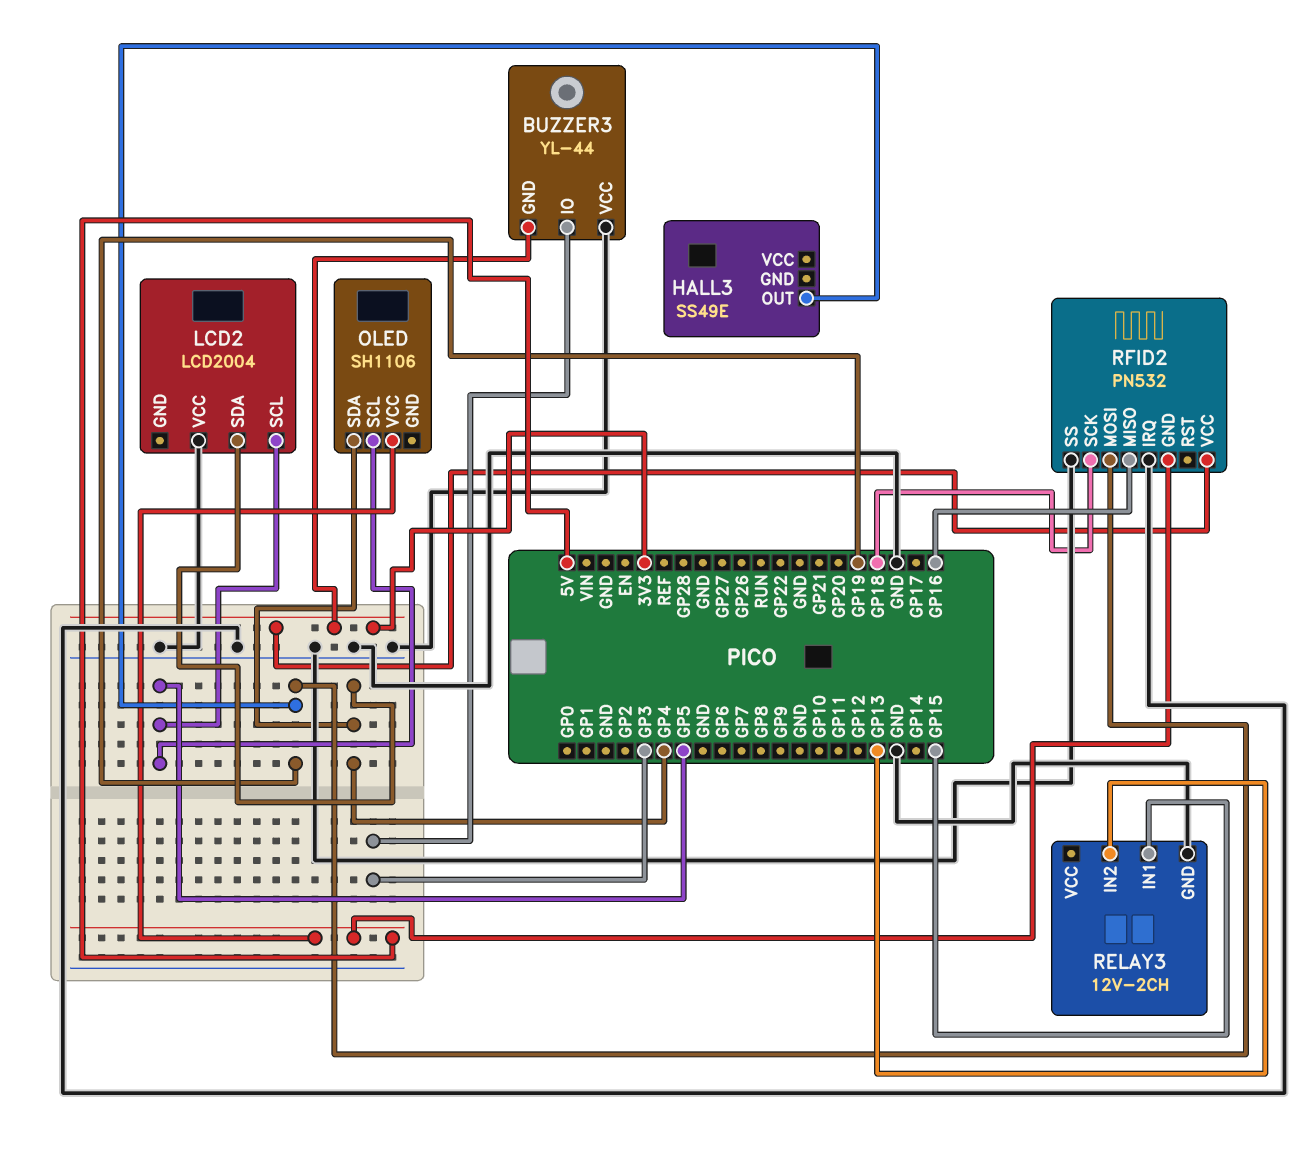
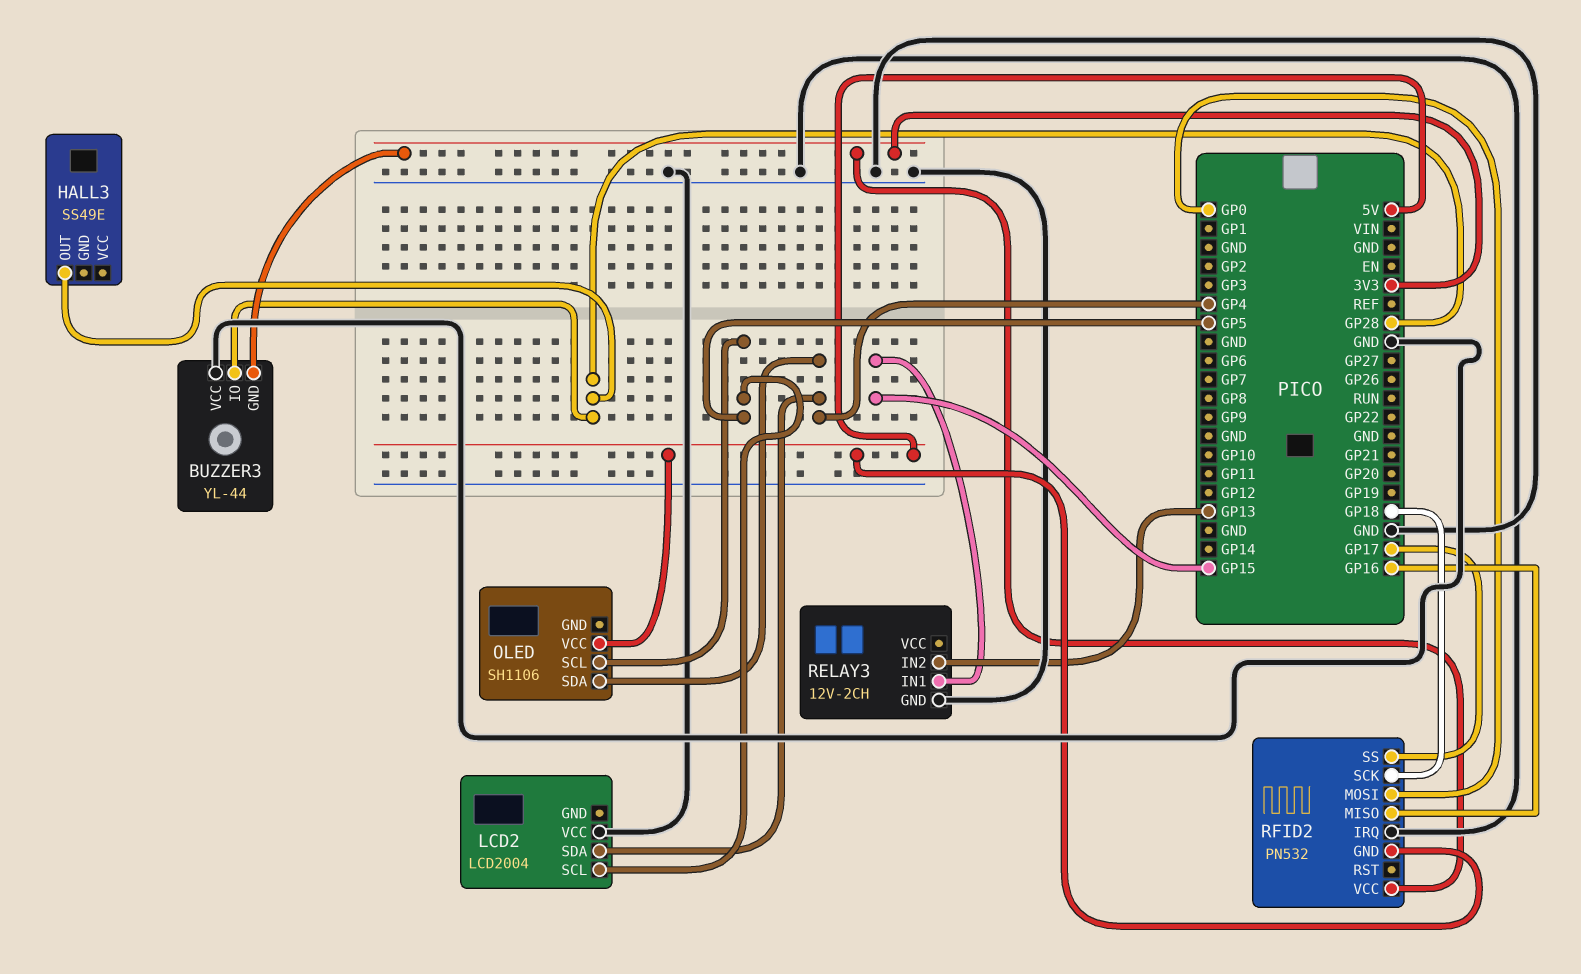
BUZZER3 pin IO: GP3 -> GP28
HALL3 pin OUT: GP19 -> GP28
RFID2 pin MOSI: GP19 -> GP0
RFID2 pin SS: GND -> GP17

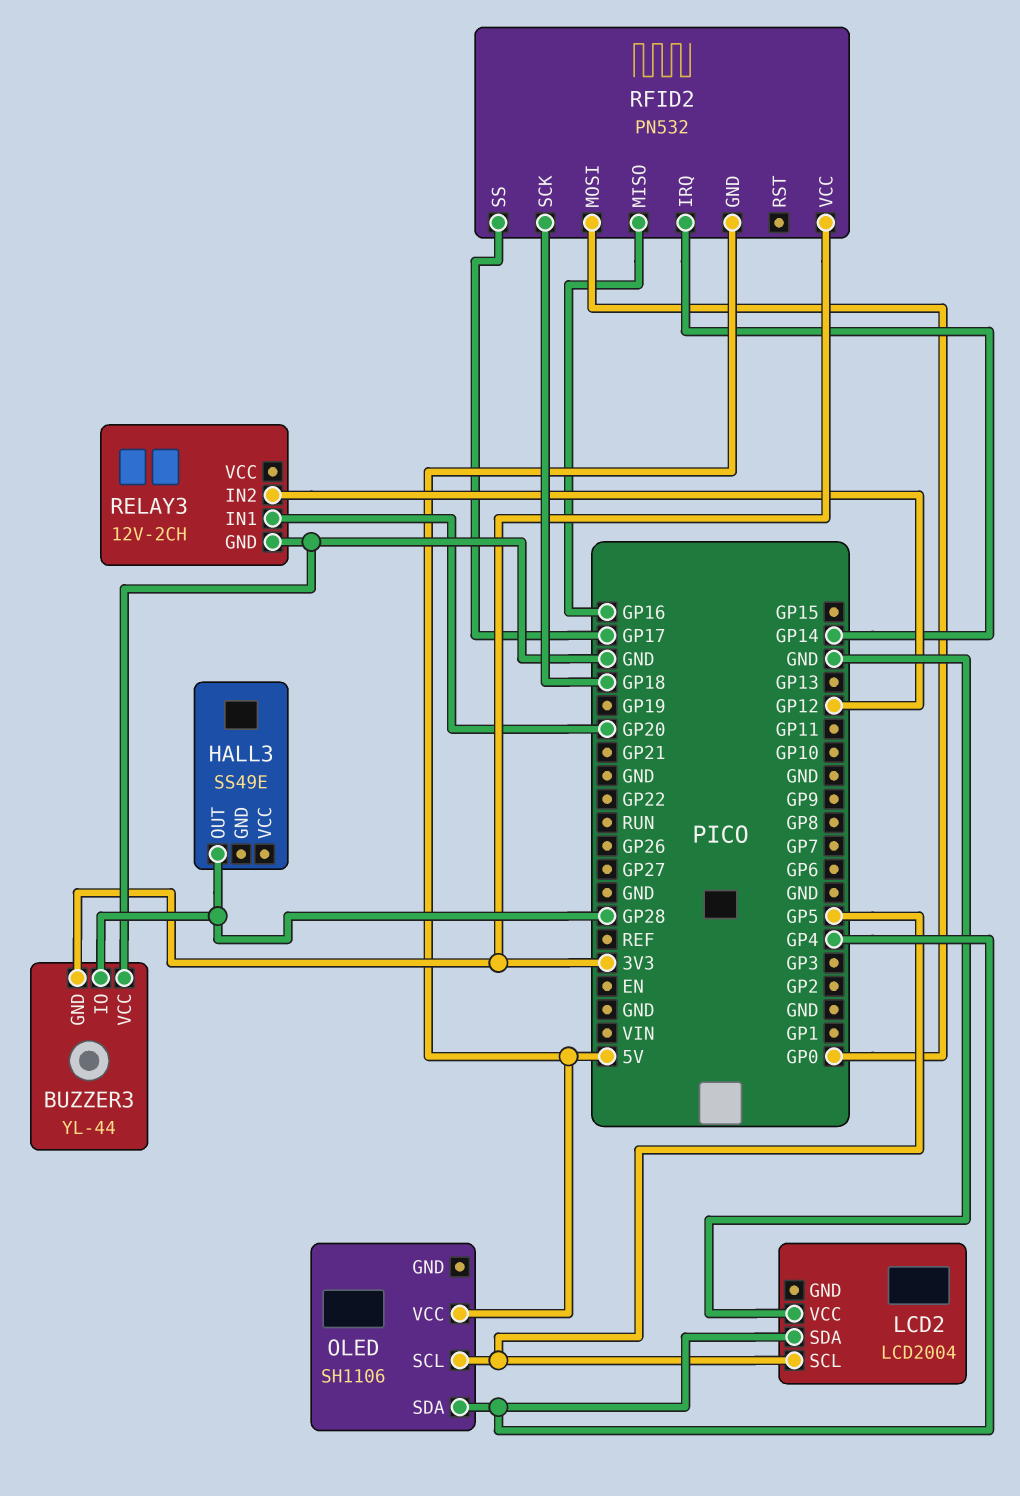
RELAY3 pin IN1: GP15 -> GP20
RELAY3 pin IN2: GP13 -> GP12
RFID2 pin IRQ: GND -> GP14

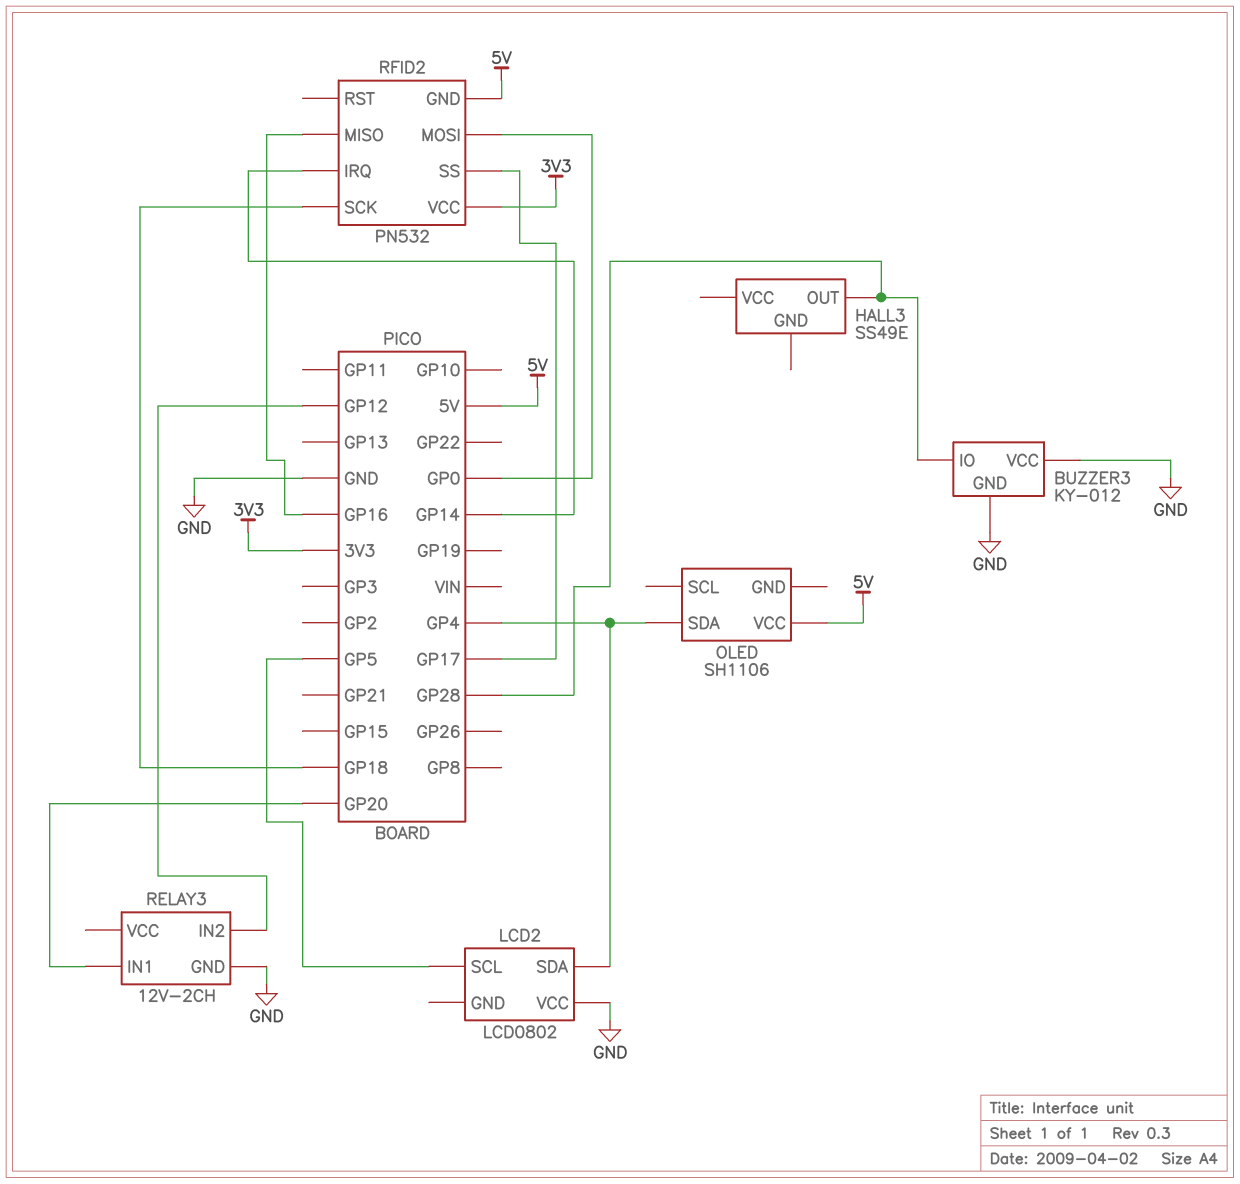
BUZZER3: YL-44 -> KY-012
BUZZER3 pin GND: 3V3 -> GND
LCD2: LCD2004 -> LCD0802
OLED pin SCL: GP5 -> none

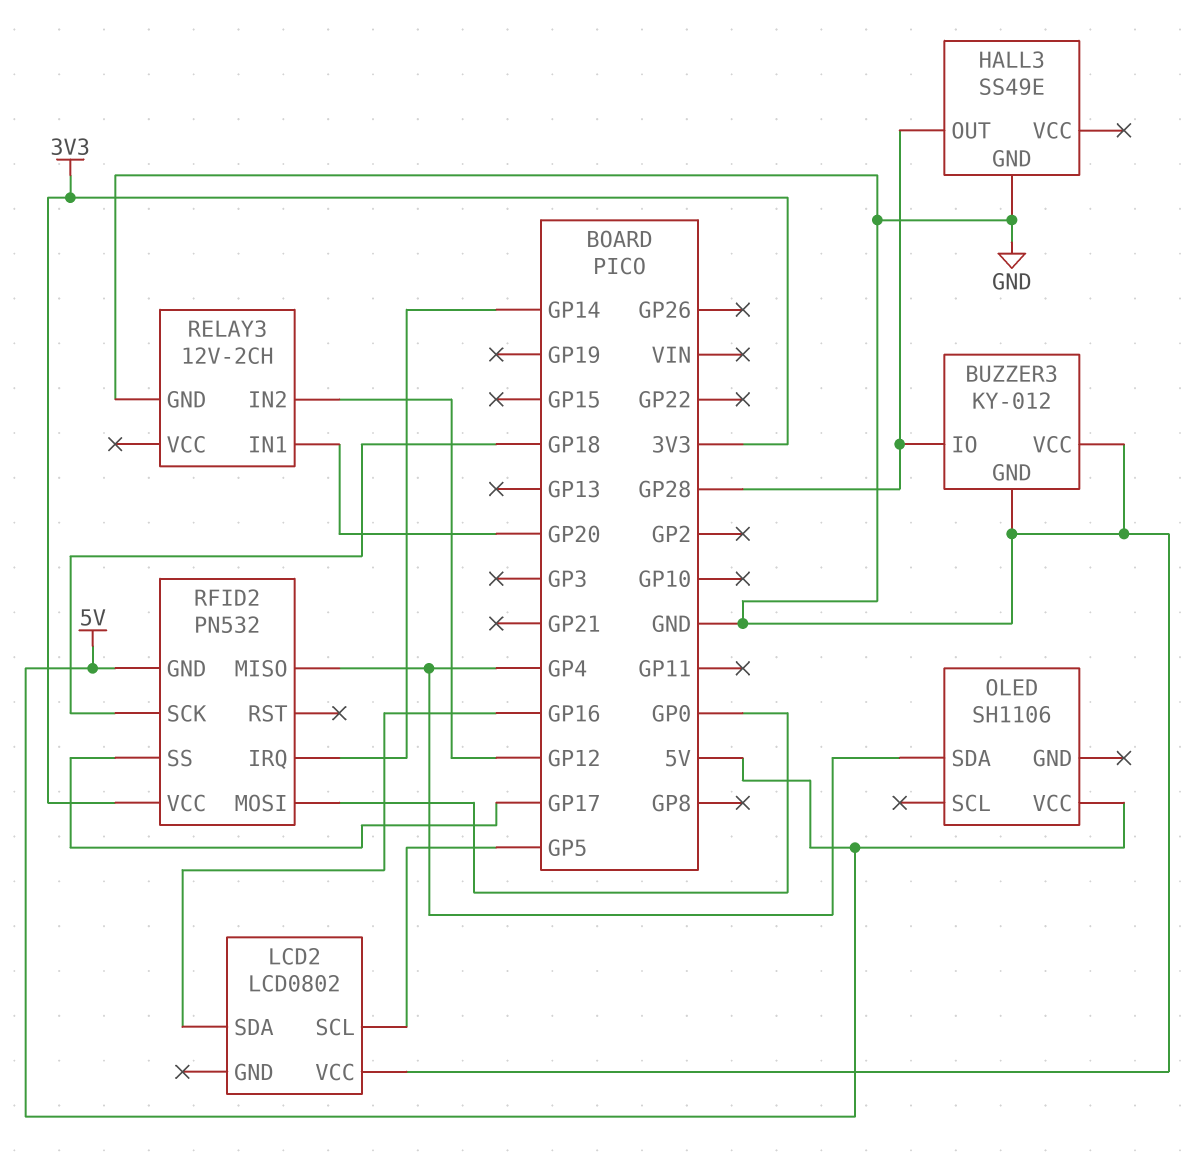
HALL3 pin GND: none -> GND
LCD2 pin SDA: GP4 -> GP16
RFID2 pin MISO: GP16 -> GP4

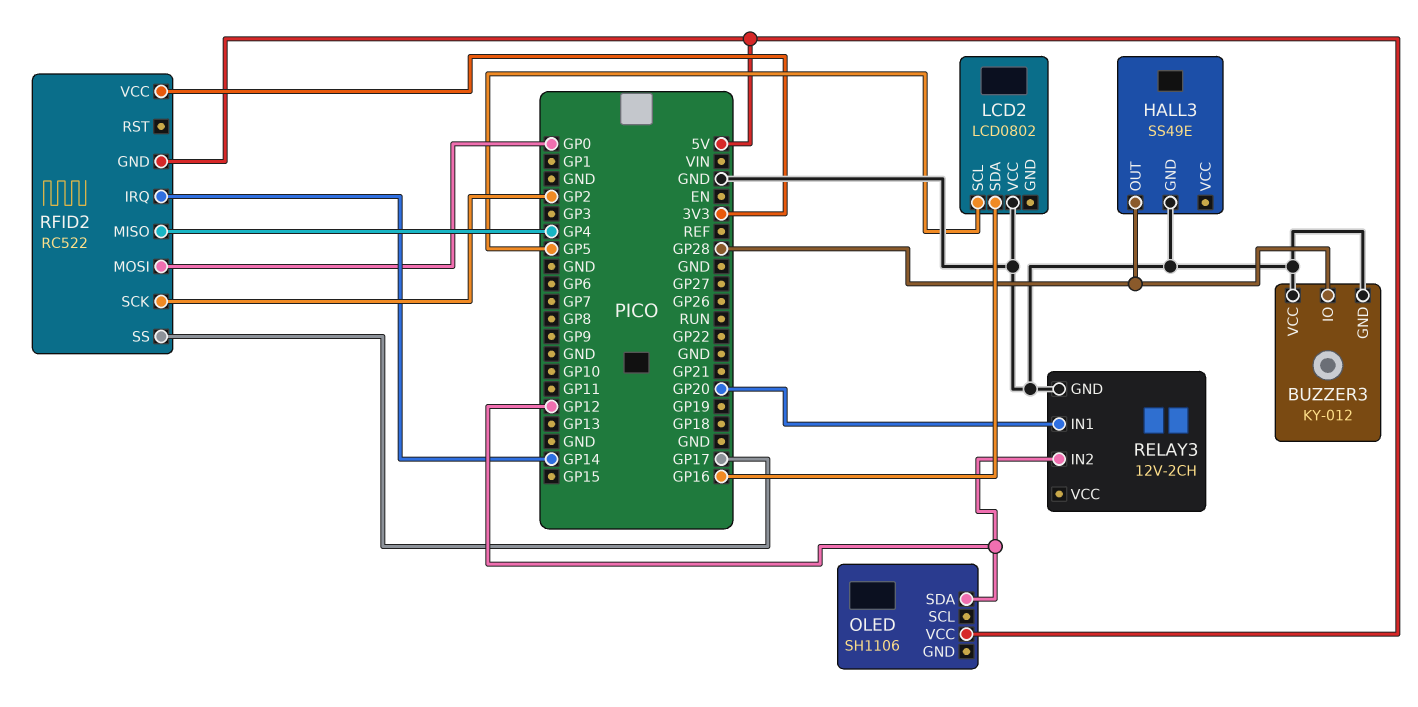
OLED pin SDA: GP4 -> GP12
RFID2: PN532 -> RC522
RFID2 pin SCK: GP18 -> GP2

